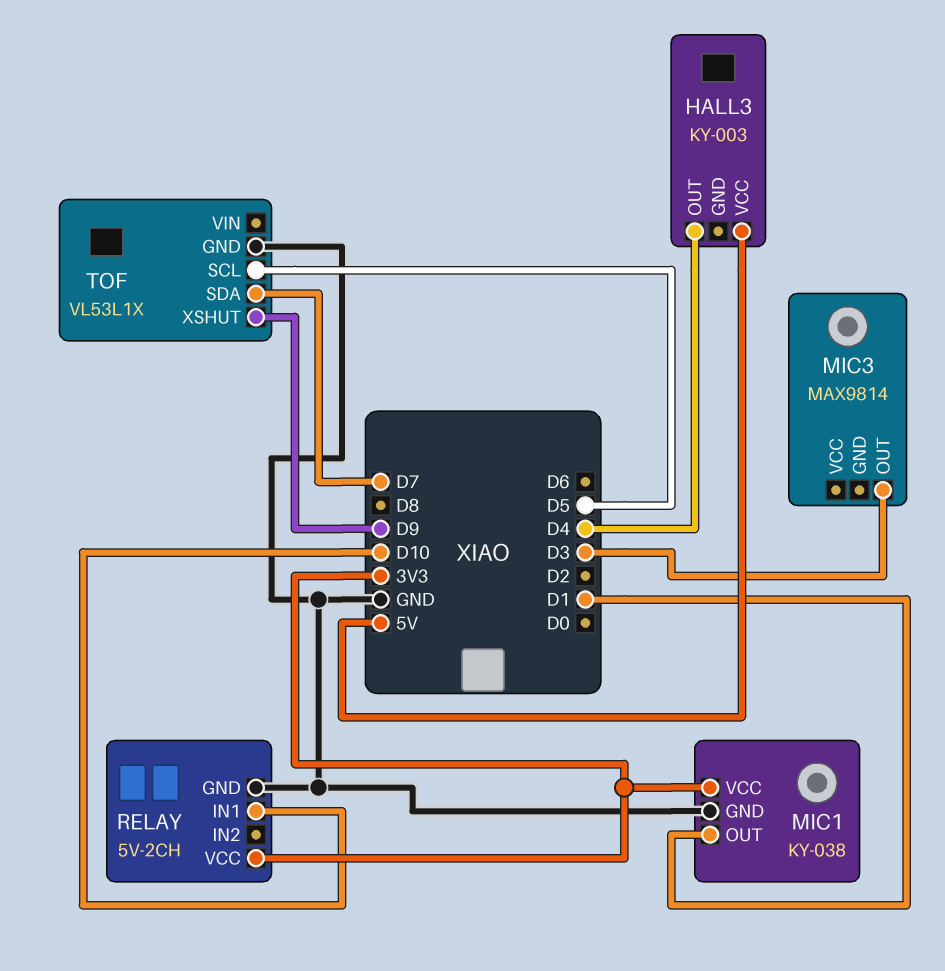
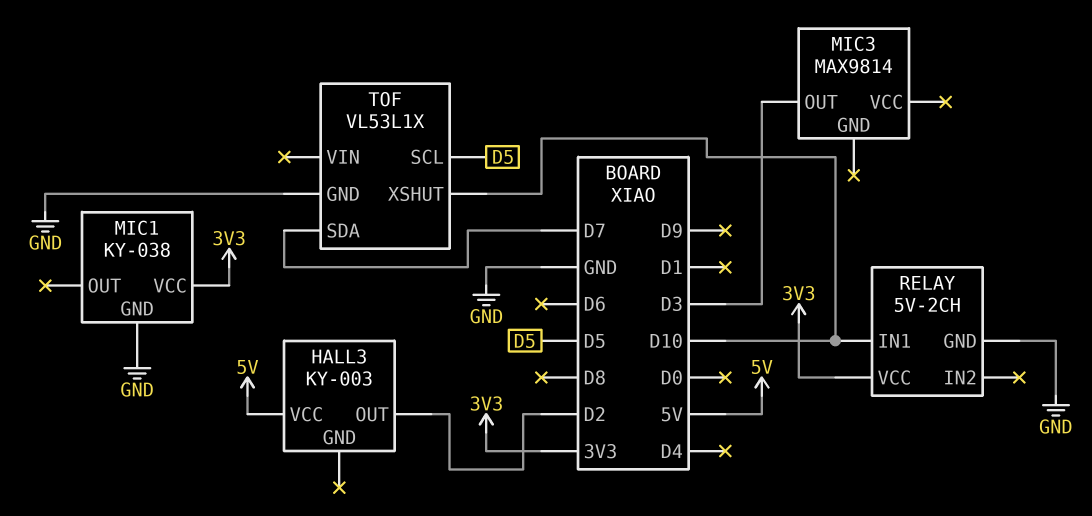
HALL3 pin OUT: D4 -> D2
MIC1 pin OUT: D1 -> none
TOF pin XSHUT: D9 -> D10

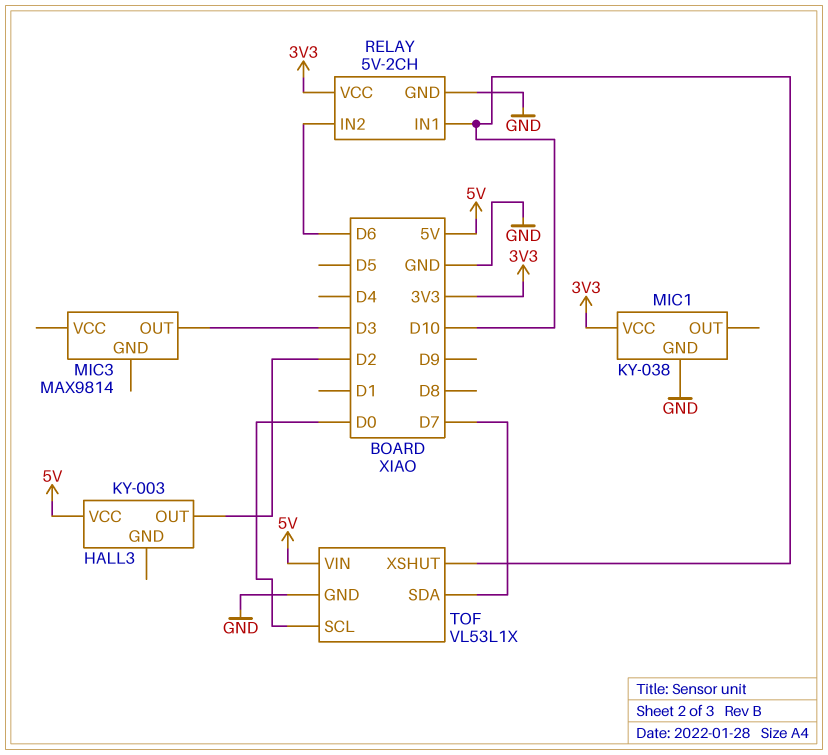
RELAY pin IN2: none -> D6
TOF pin SCL: D5 -> D0
TOF pin VIN: none -> 5V

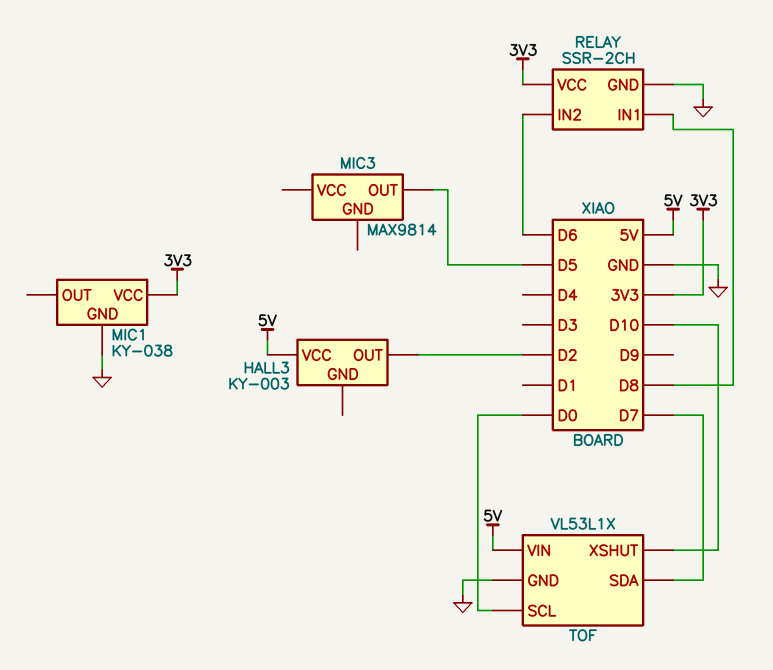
MIC3 pin OUT: D3 -> D5
RELAY: 5V-2CH -> SSR-2CH
RELAY pin IN1: D10 -> D8

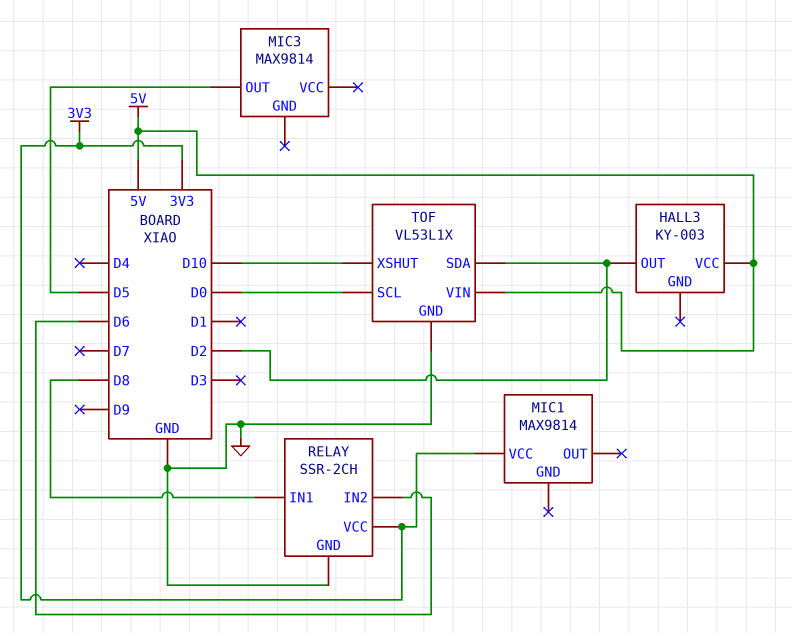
MIC1: KY-038 -> MAX9814
MIC1 pin GND: GND -> none
TOF pin SDA: D7 -> D2

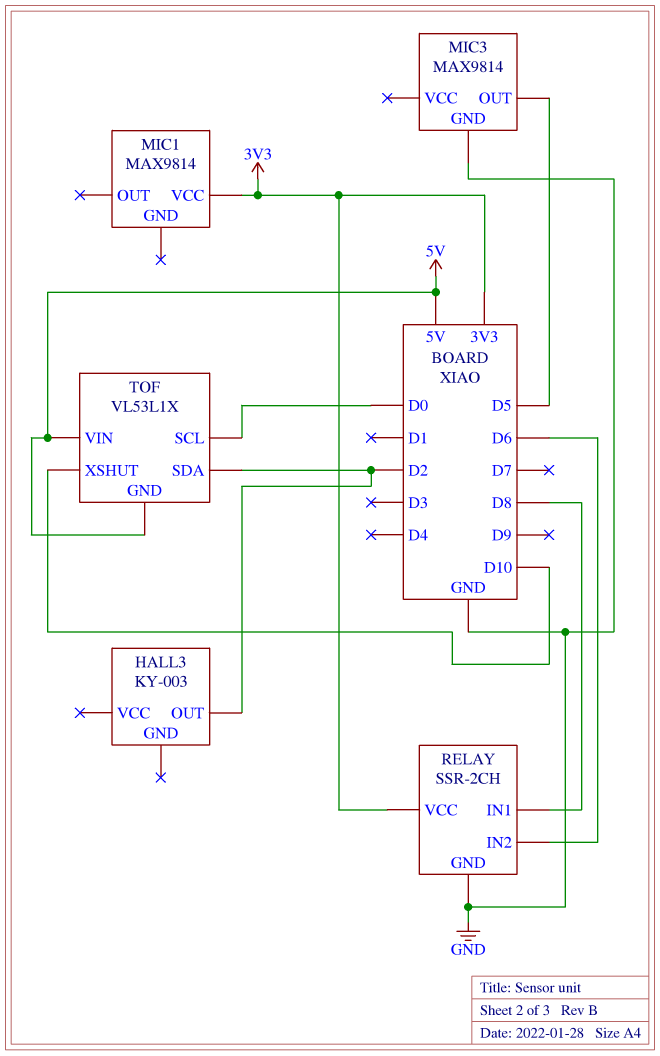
HALL3 pin VCC: 5V -> none
MIC3 pin GND: none -> GND
TOF pin GND: GND -> 5V

